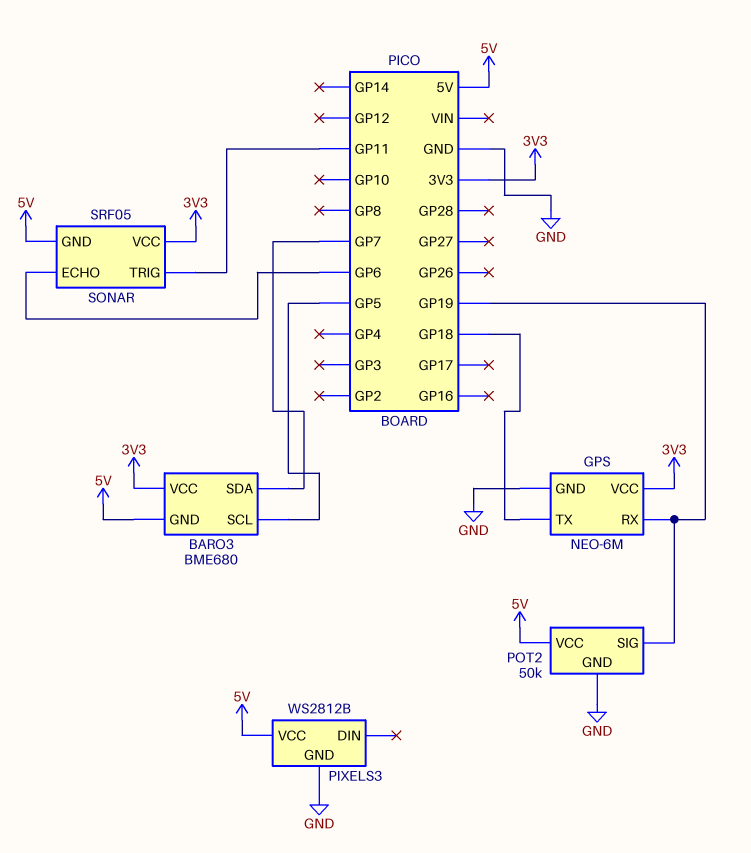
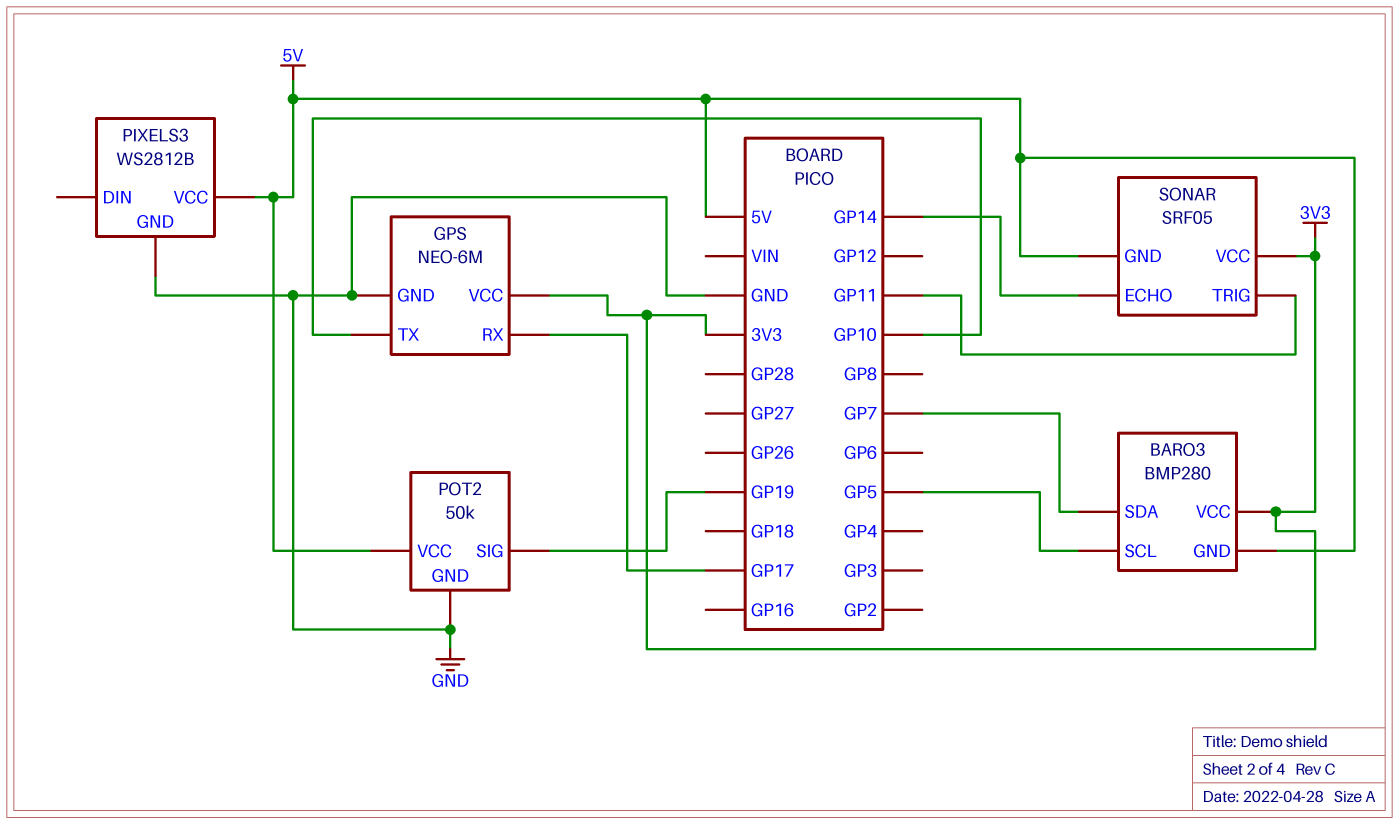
BARO3: BME680 -> BMP280
GPS pin RX: GP19 -> GP17
GPS pin TX: GP18 -> GP10
SONAR pin ECHO: GP6 -> GP14

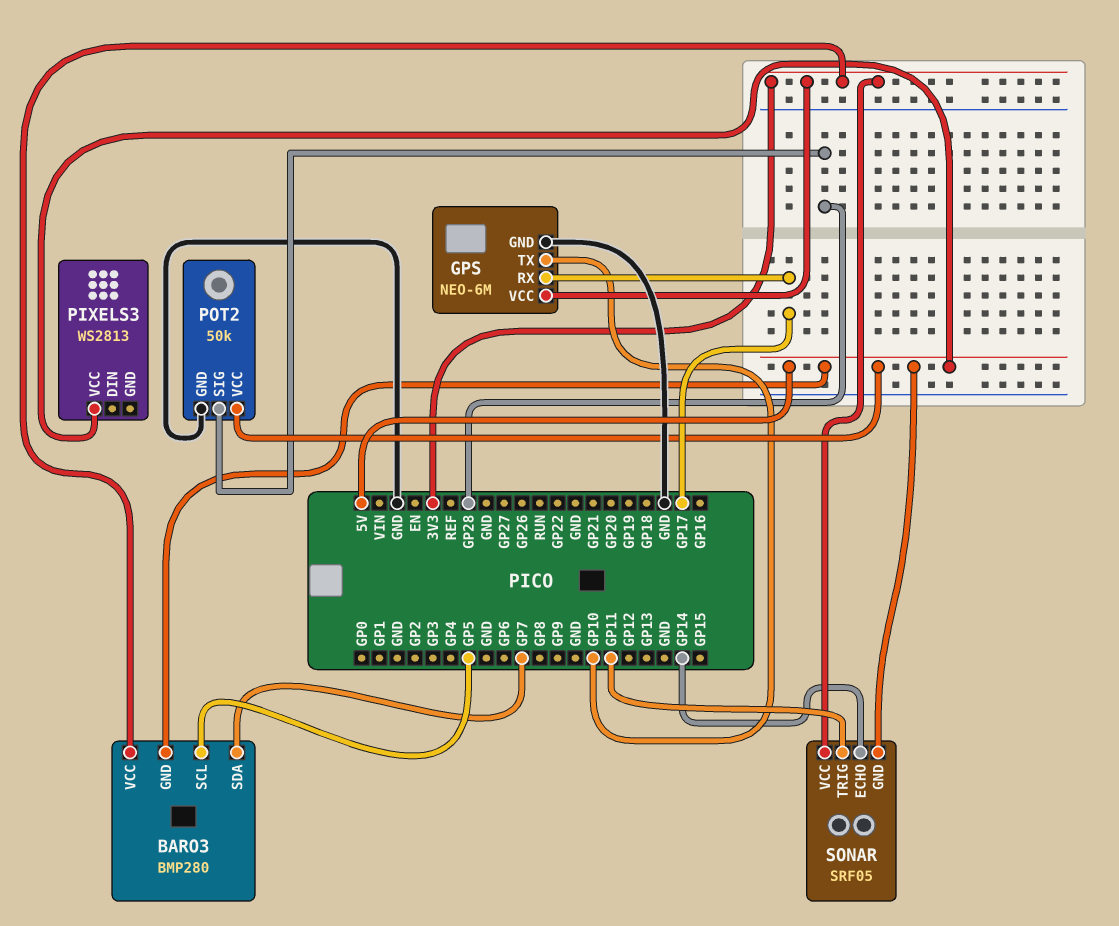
PIXELS3: WS2812B -> WS2813
PIXELS3 pin GND: GND -> none
POT2 pin SIG: GP19 -> GP28

